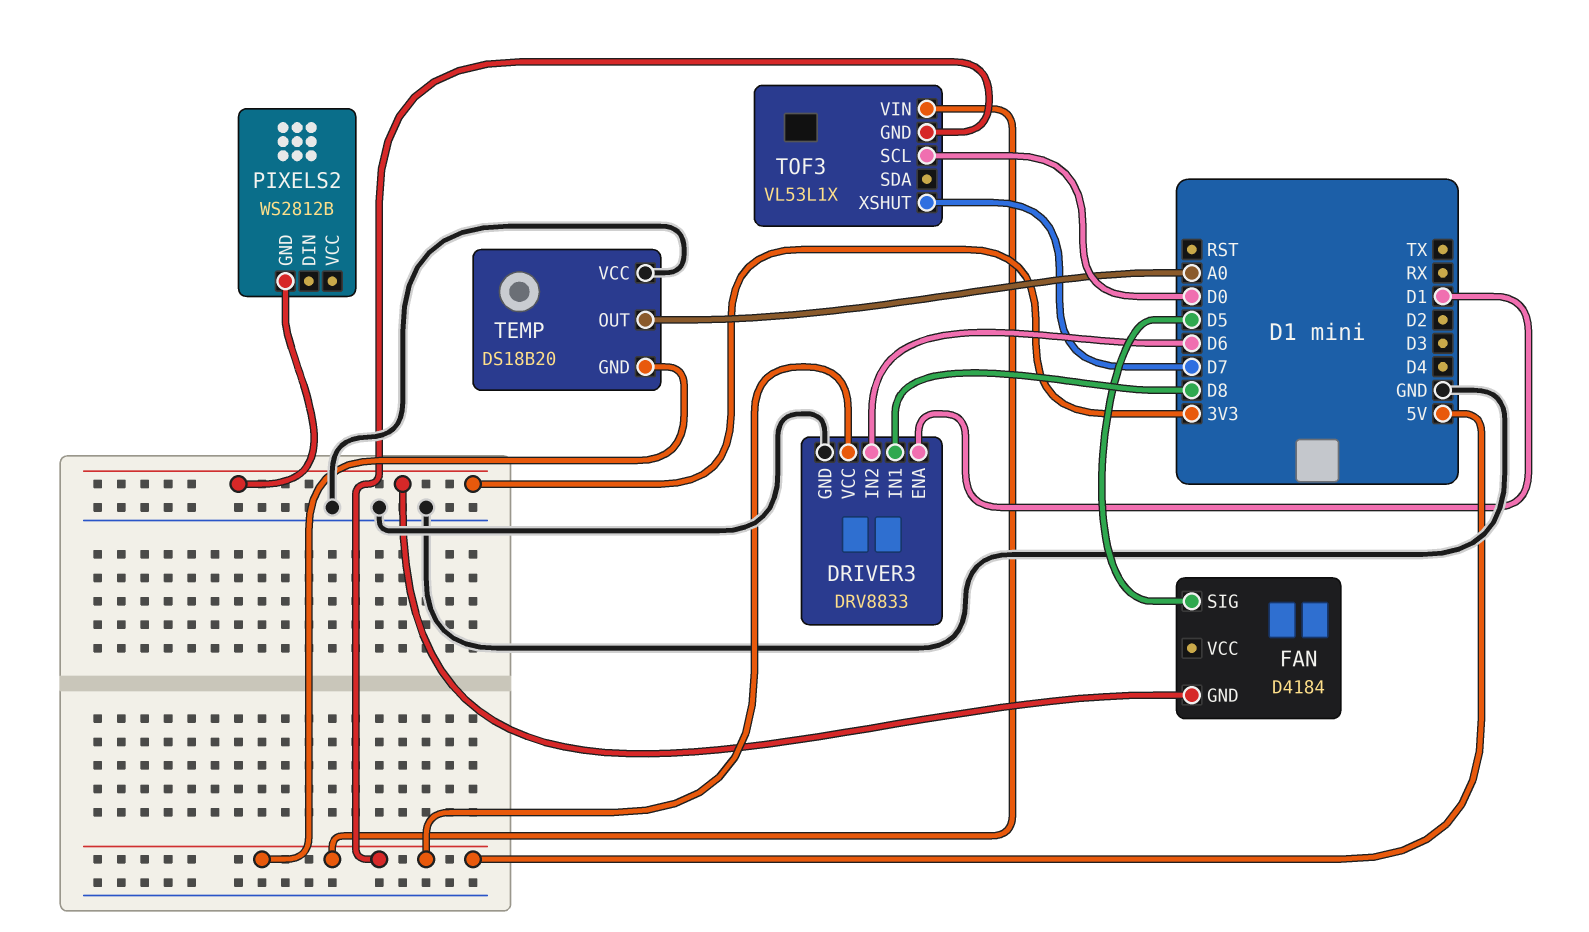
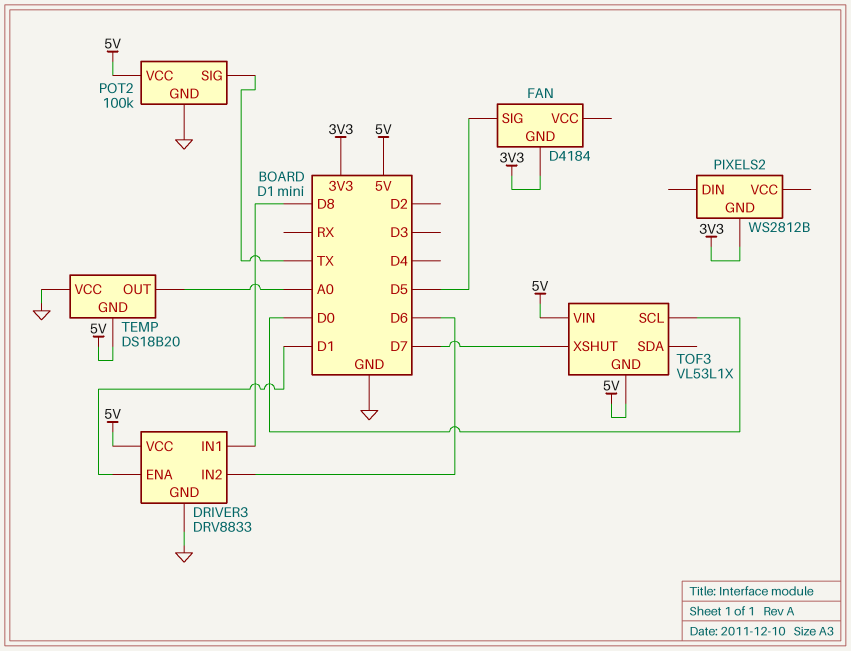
POT2: none -> 100k
POT2 pin GND: none -> GND
POT2 pin SIG: none -> TX
POT2 pin VCC: none -> 5V

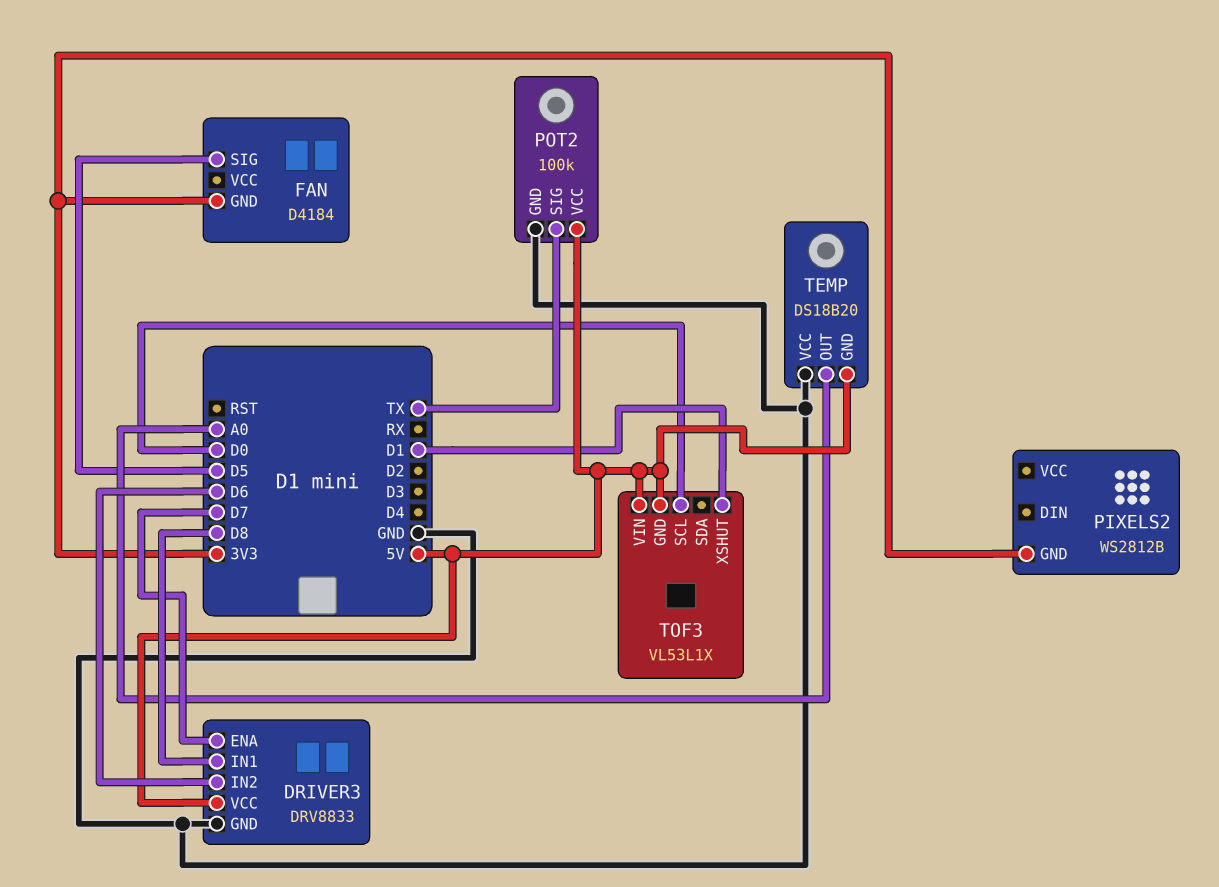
DRIVER3 pin ENA: D1 -> D7
TOF3 pin XSHUT: D7 -> D1

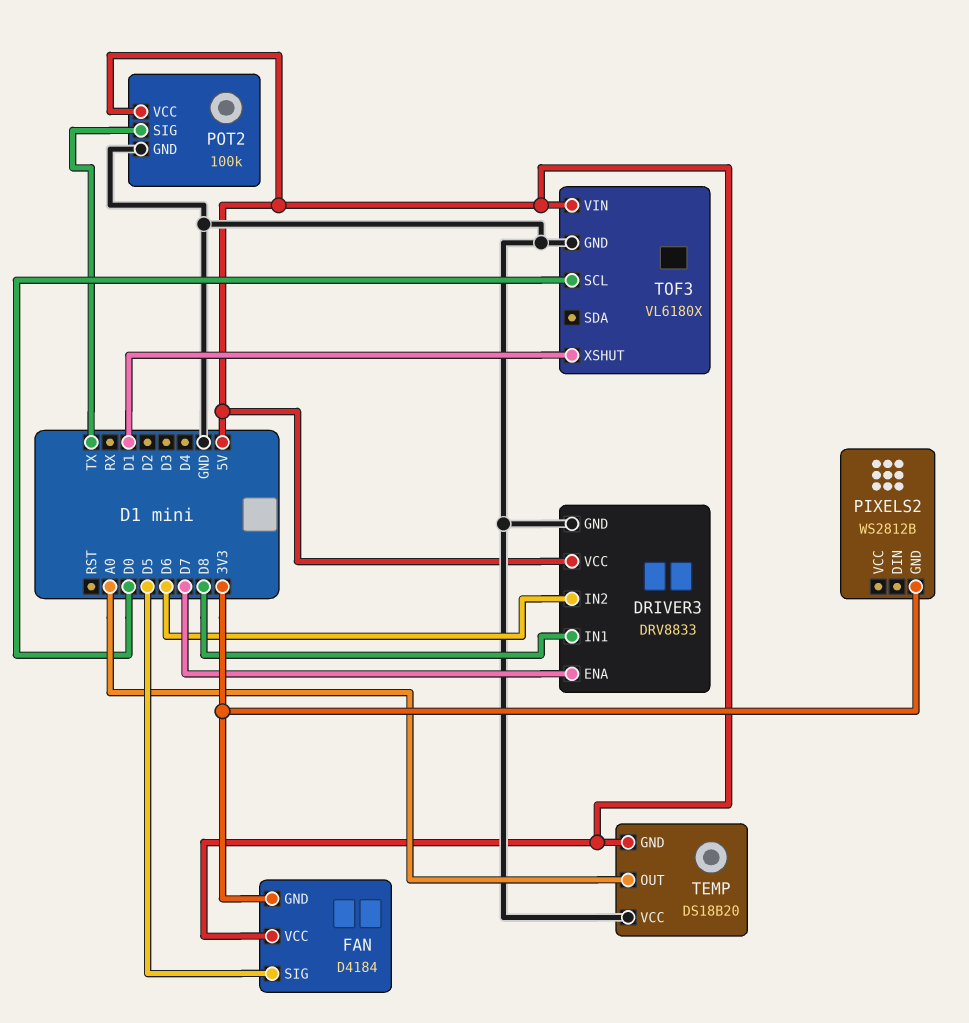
FAN pin VCC: none -> 5V
TOF3: VL53L1X -> VL6180X
TOF3 pin GND: 5V -> GND

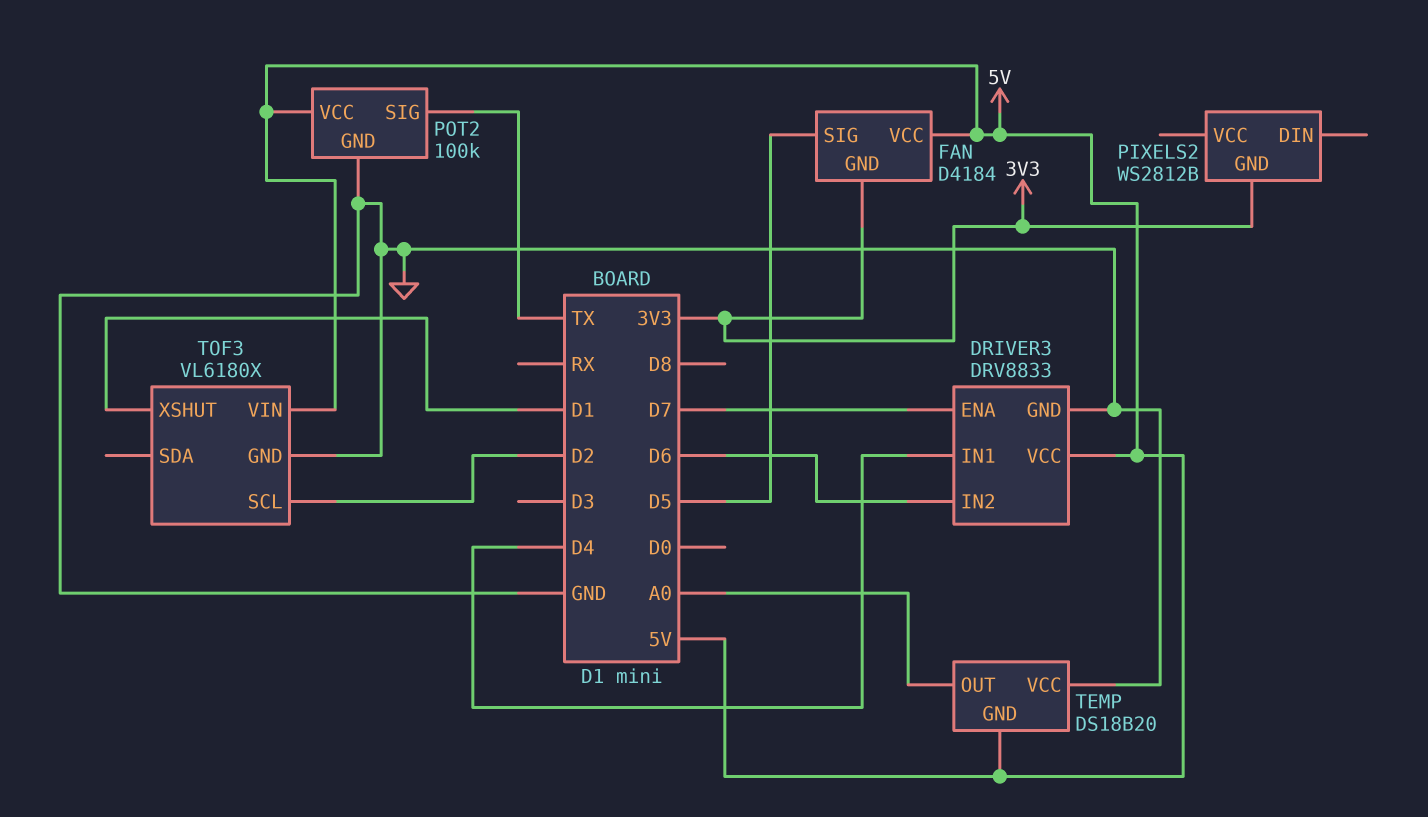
DRIVER3 pin IN1: D8 -> D4
TOF3 pin SCL: D0 -> D2

